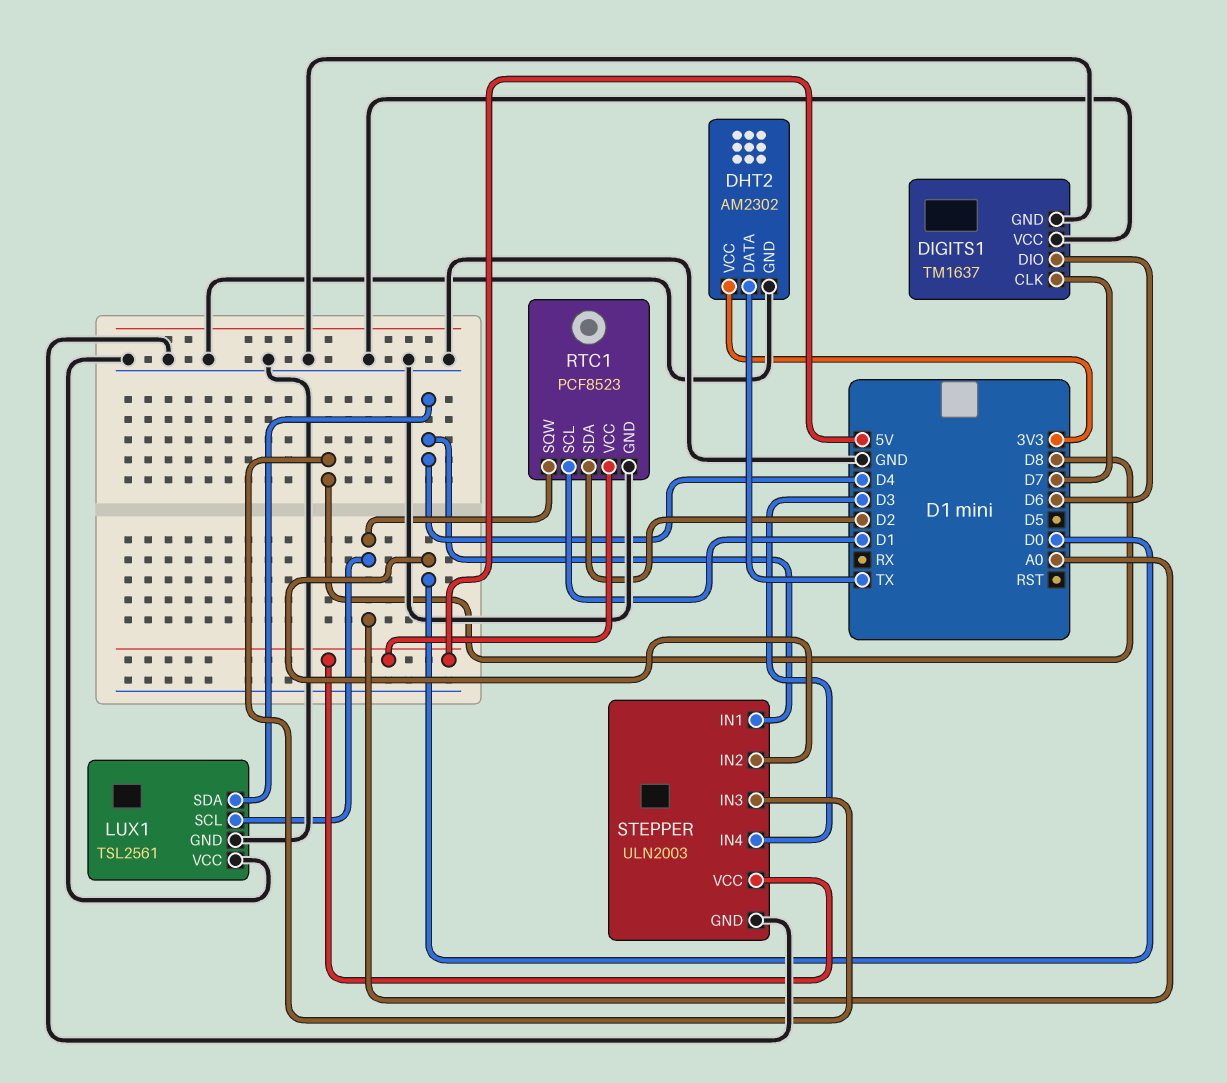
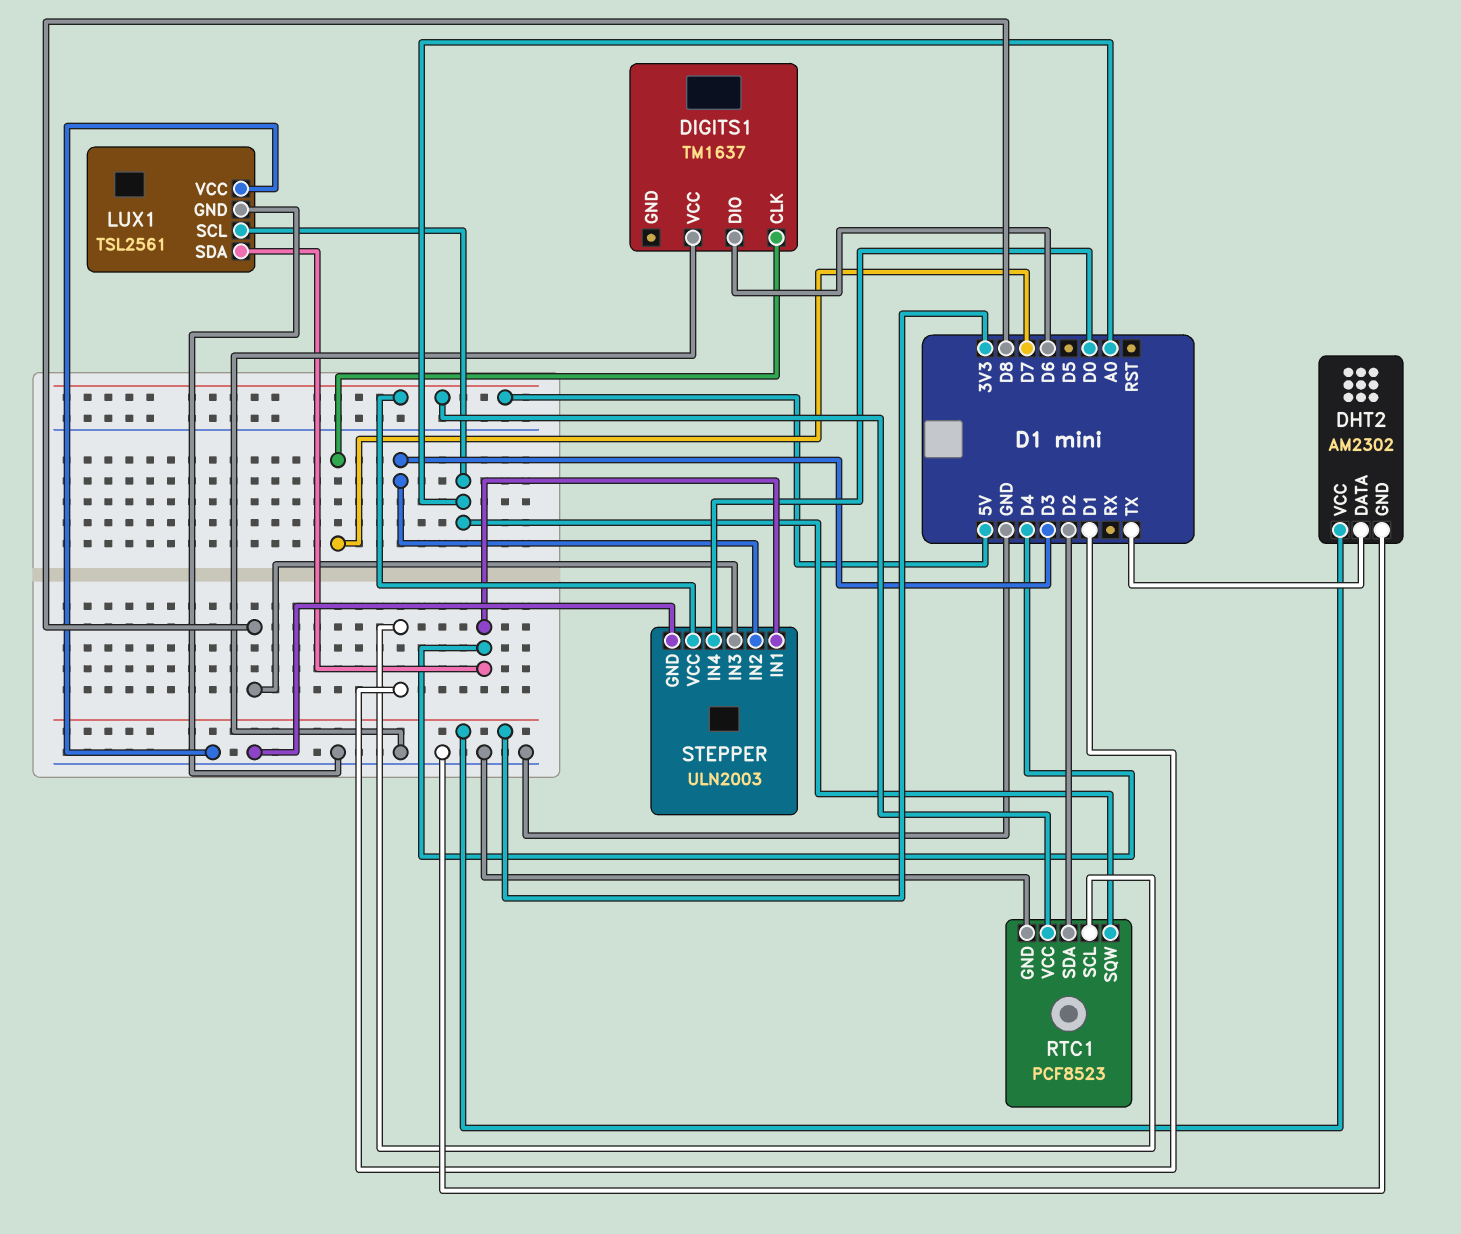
DIGITS1 pin GND: GND -> none
STEPPER pin IN2: D0 -> D3
STEPPER pin IN4: D3 -> D0

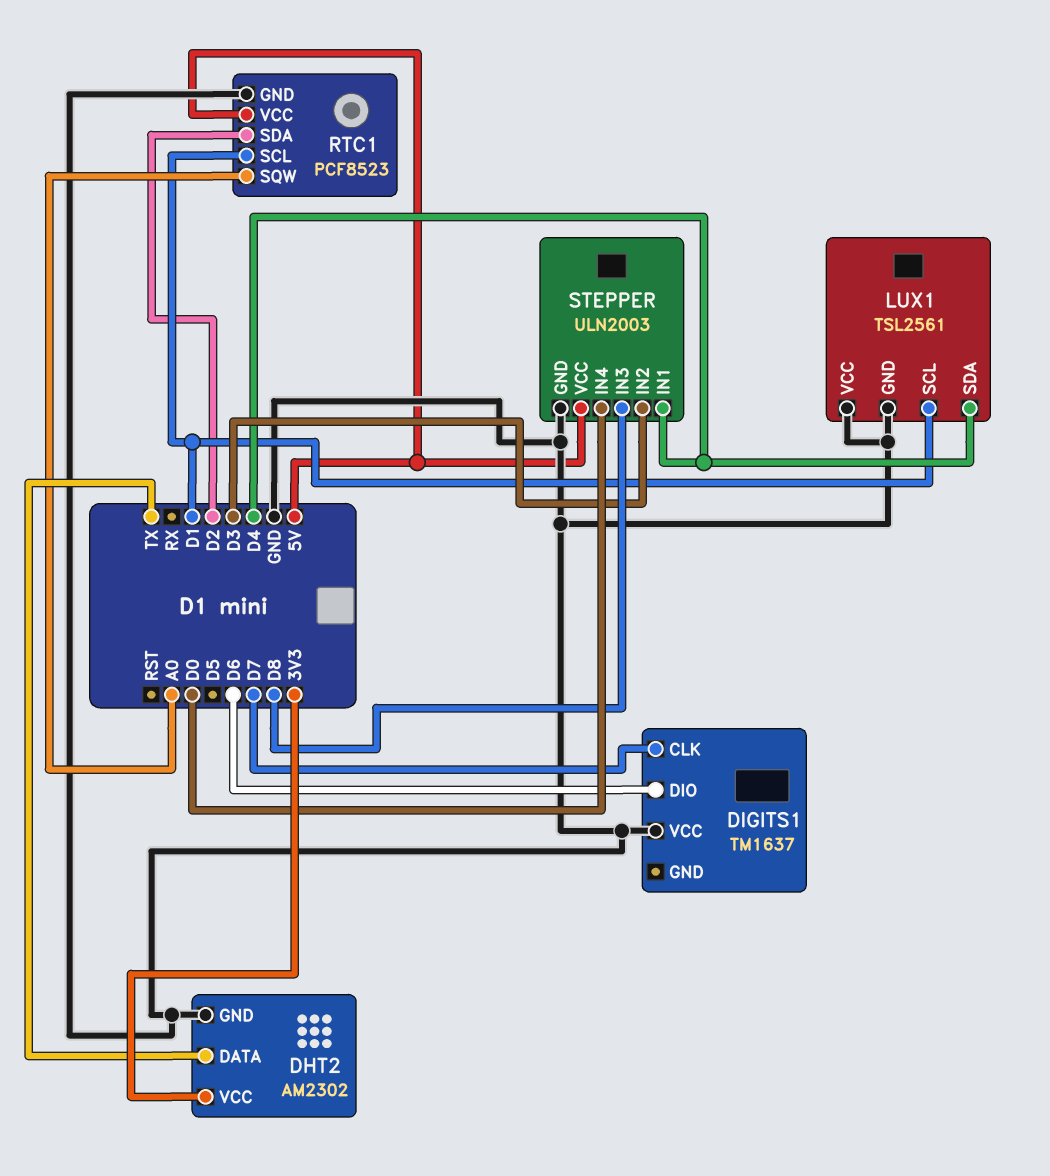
LUX1 pin SCL: A0 -> D1

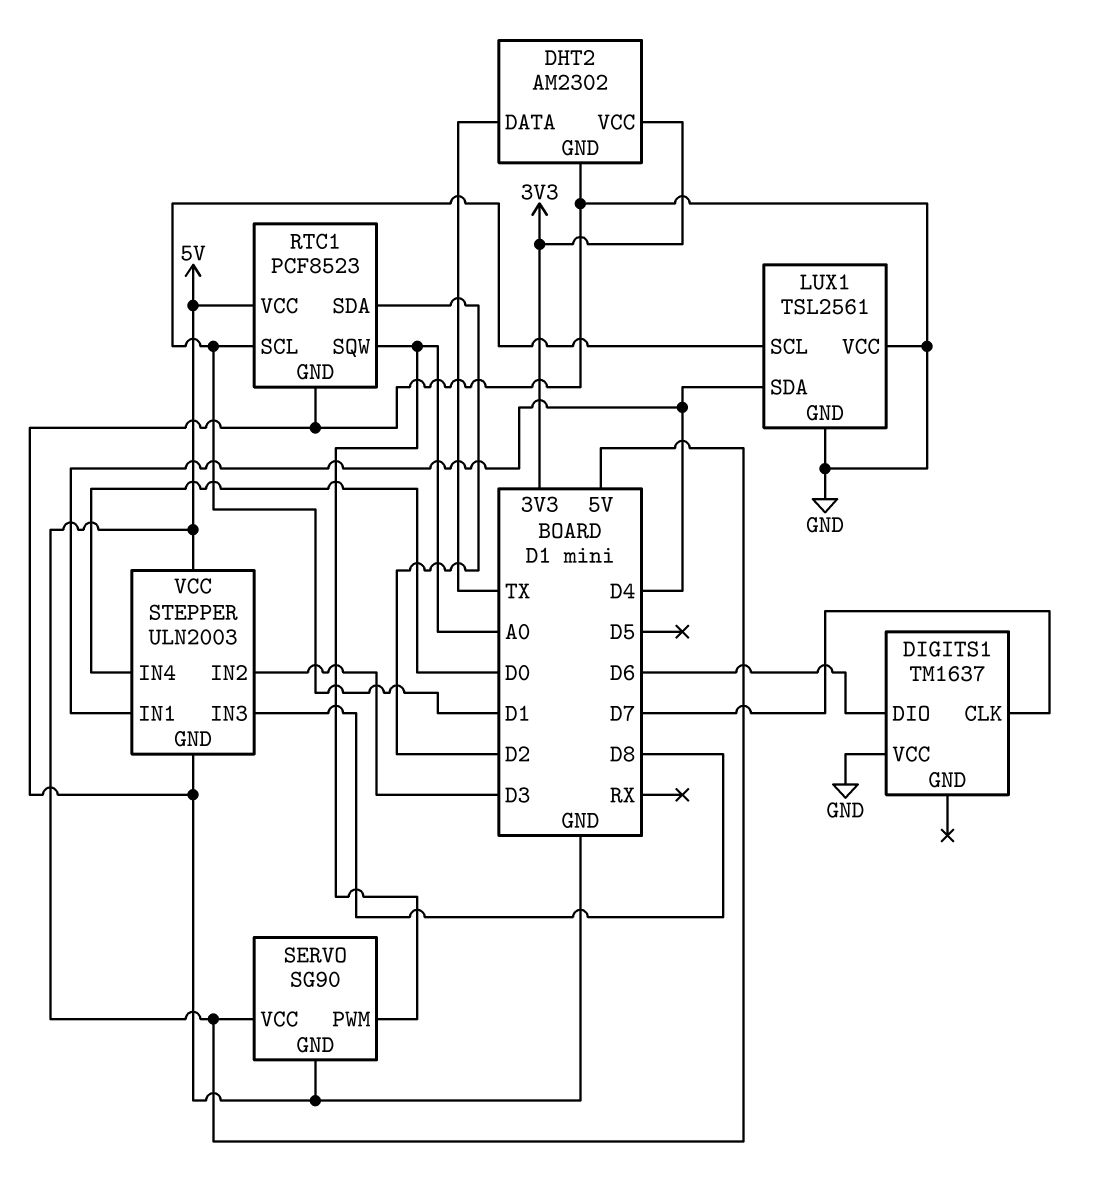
SERVO: none -> SG90
SERVO pin GND: none -> GND
SERVO pin PWM: none -> A0
SERVO pin VCC: none -> 5V

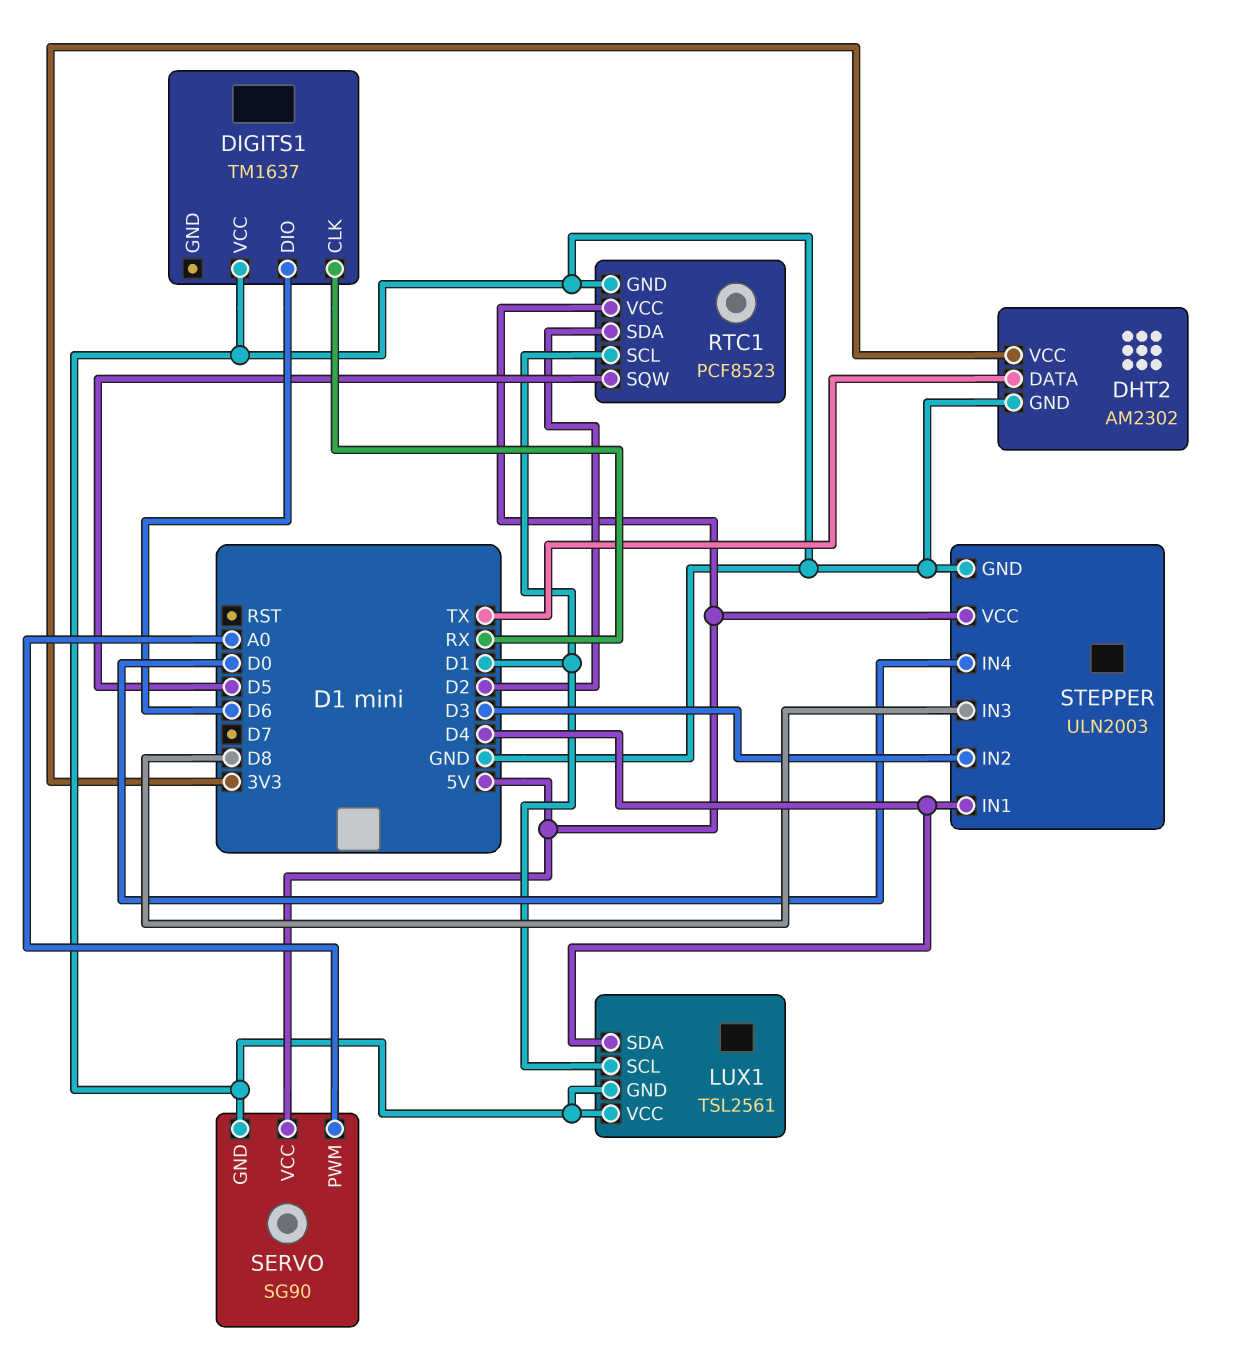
DIGITS1 pin CLK: D7 -> RX
RTC1 pin SQW: A0 -> D5

